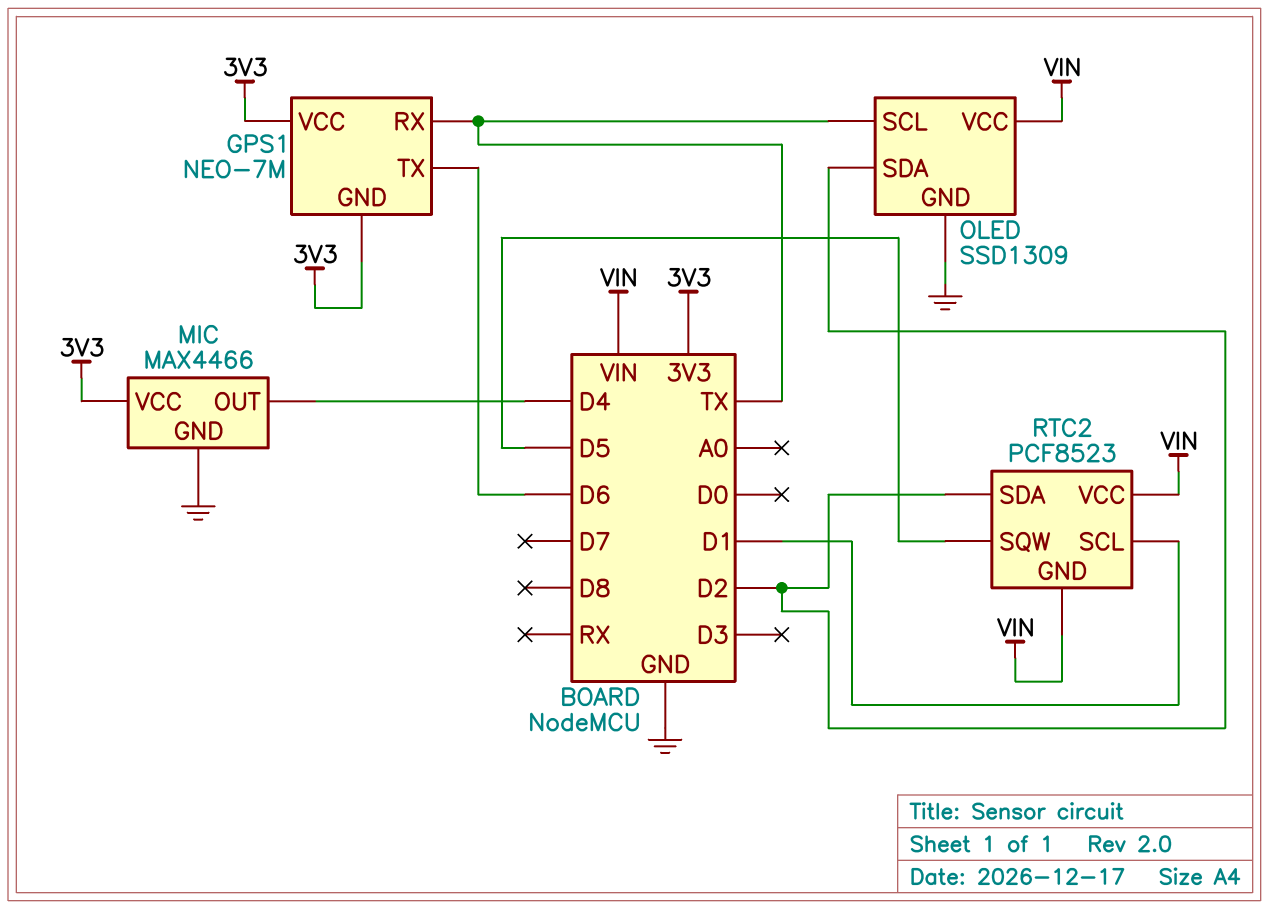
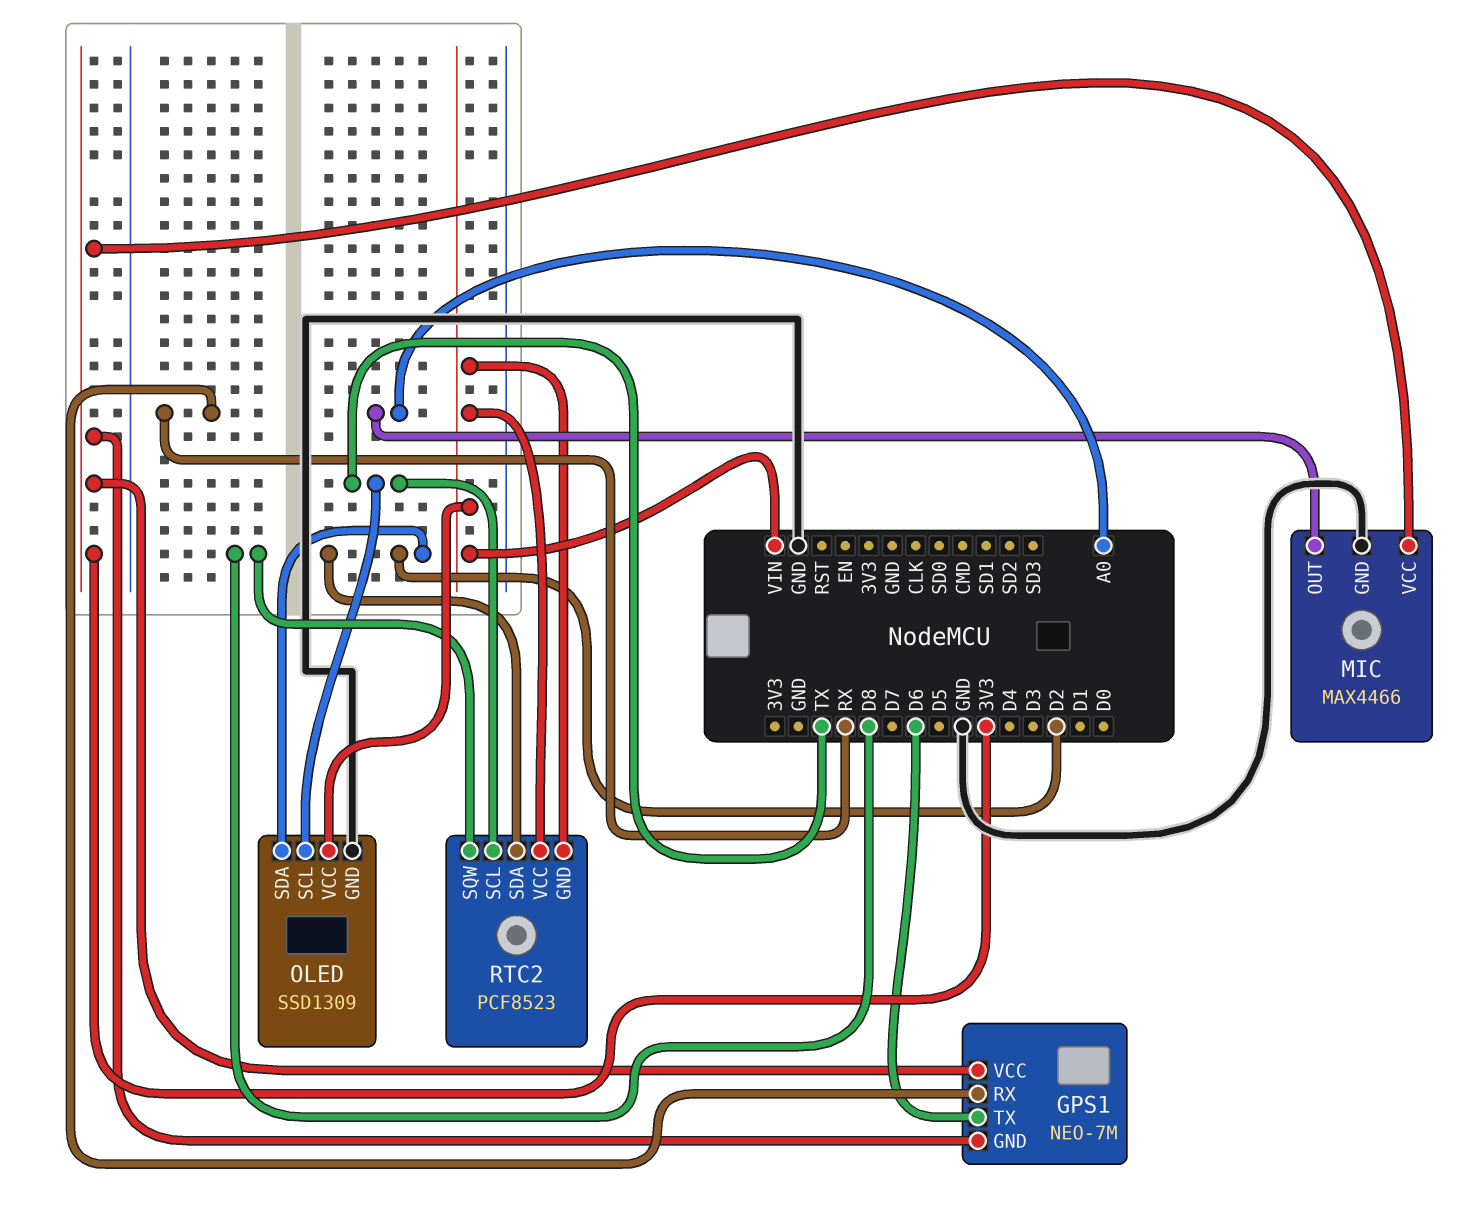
GPS1 pin RX: TX -> RX
MIC pin OUT: D4 -> A0
RTC2 pin SCL: D1 -> TX
RTC2 pin SQW: D5 -> D8

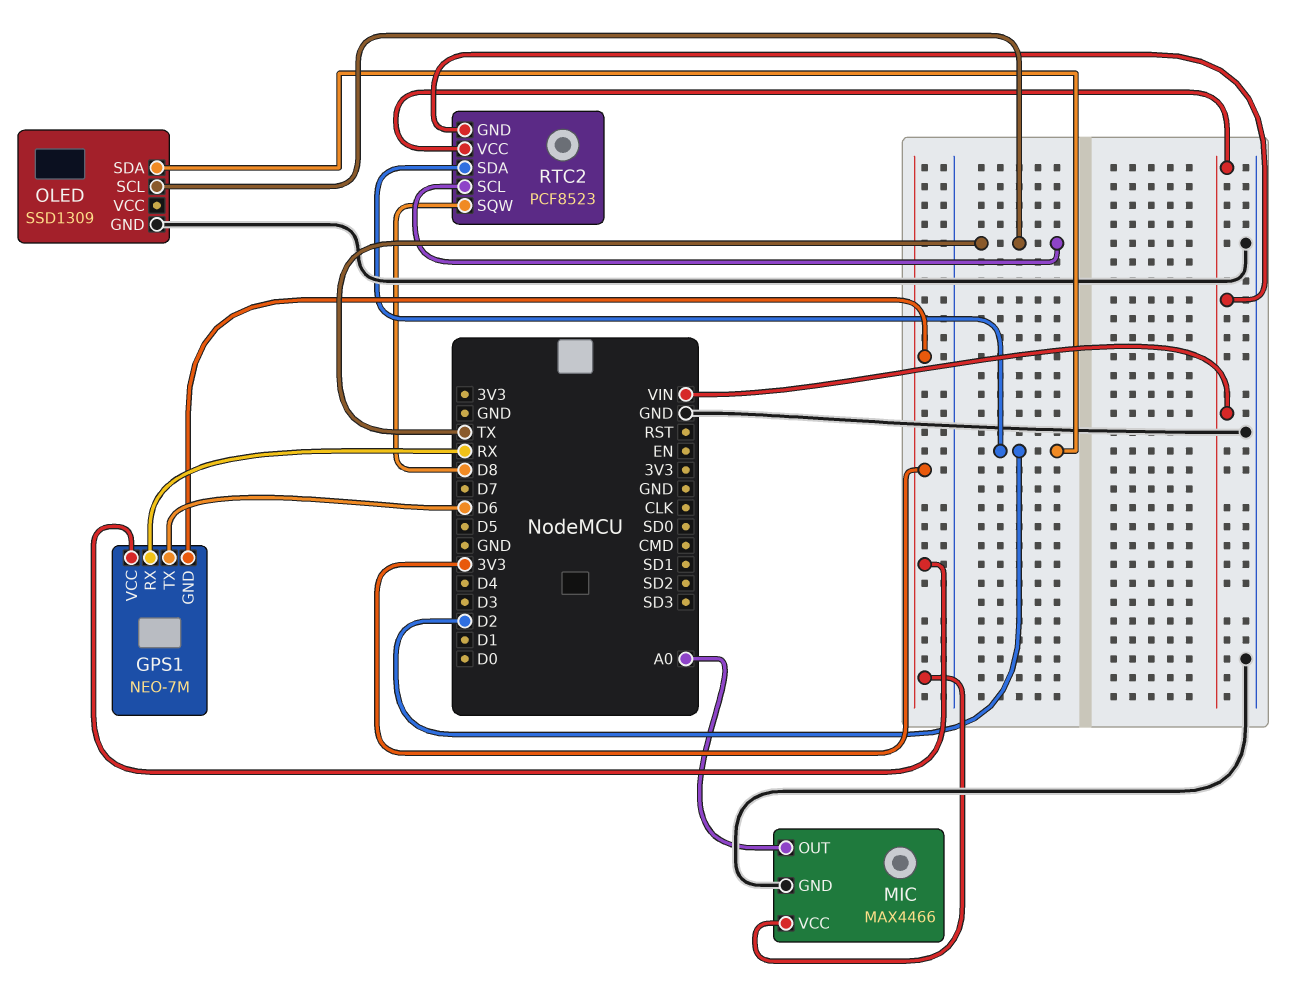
OLED pin VCC: VIN -> none

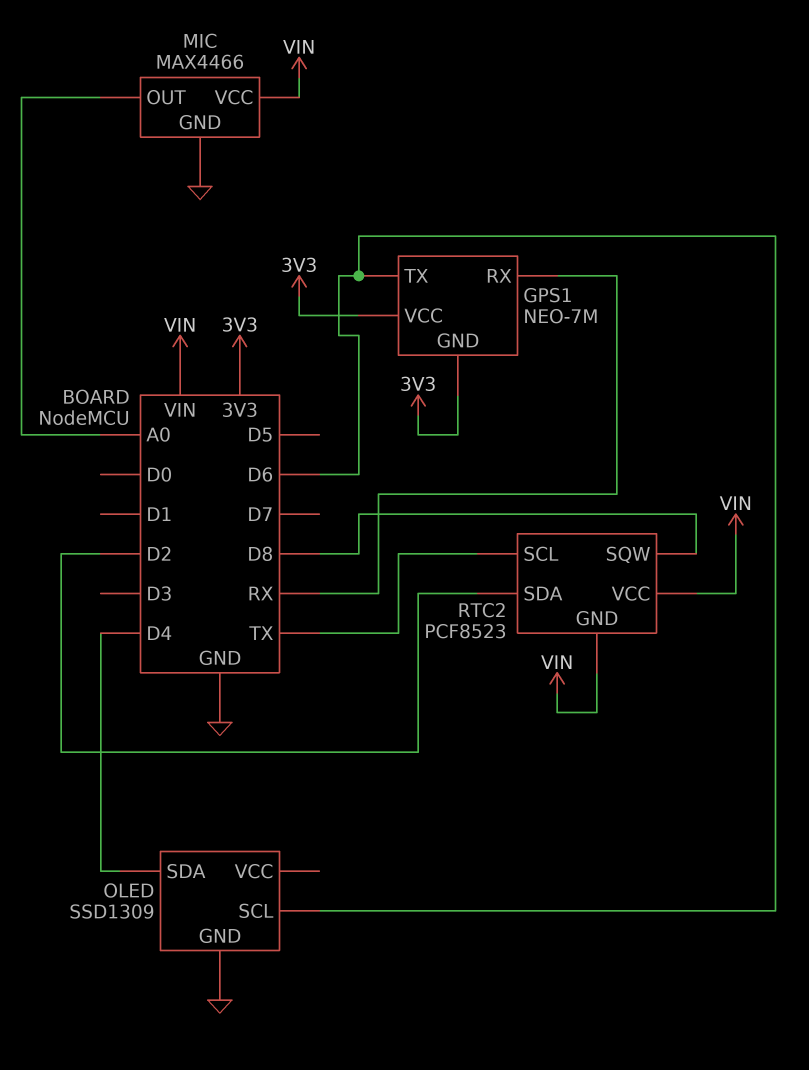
MIC pin VCC: 3V3 -> VIN
OLED pin SCL: TX -> D6
OLED pin SDA: D2 -> D4

